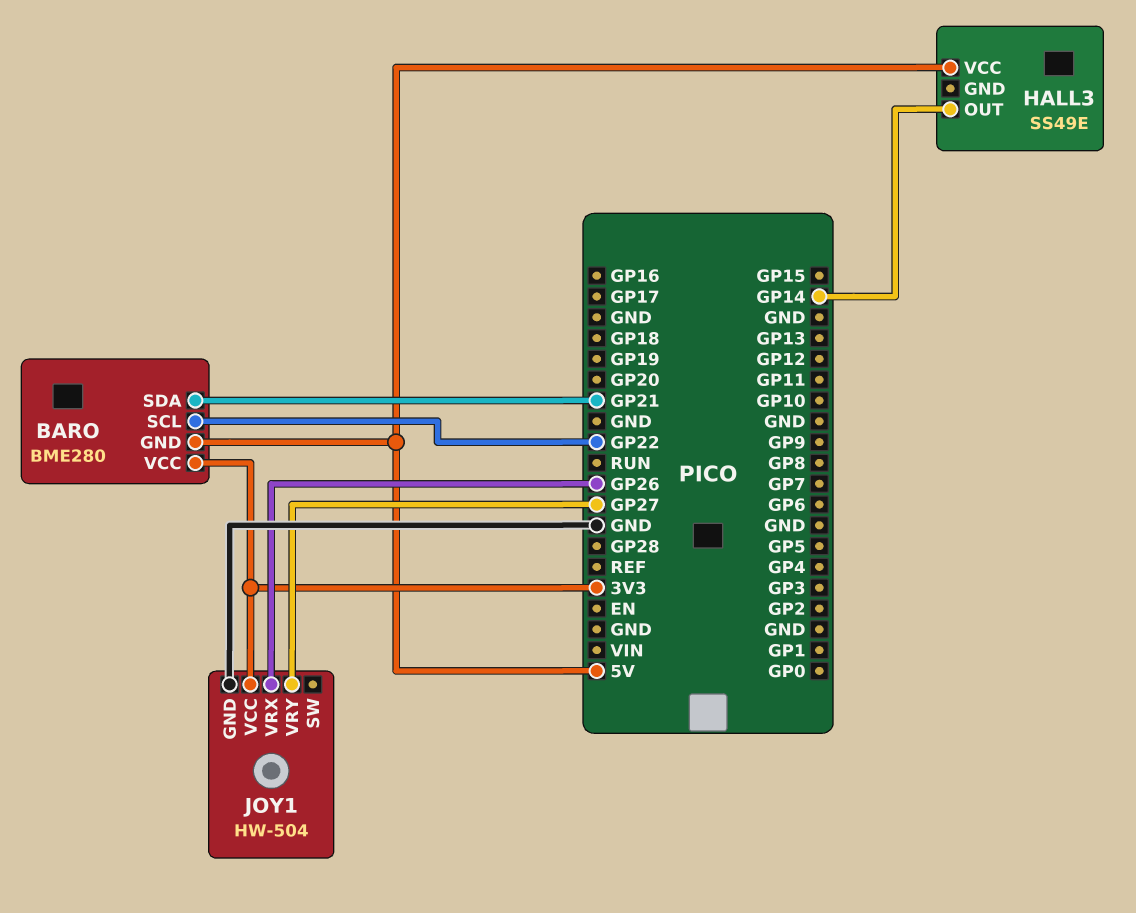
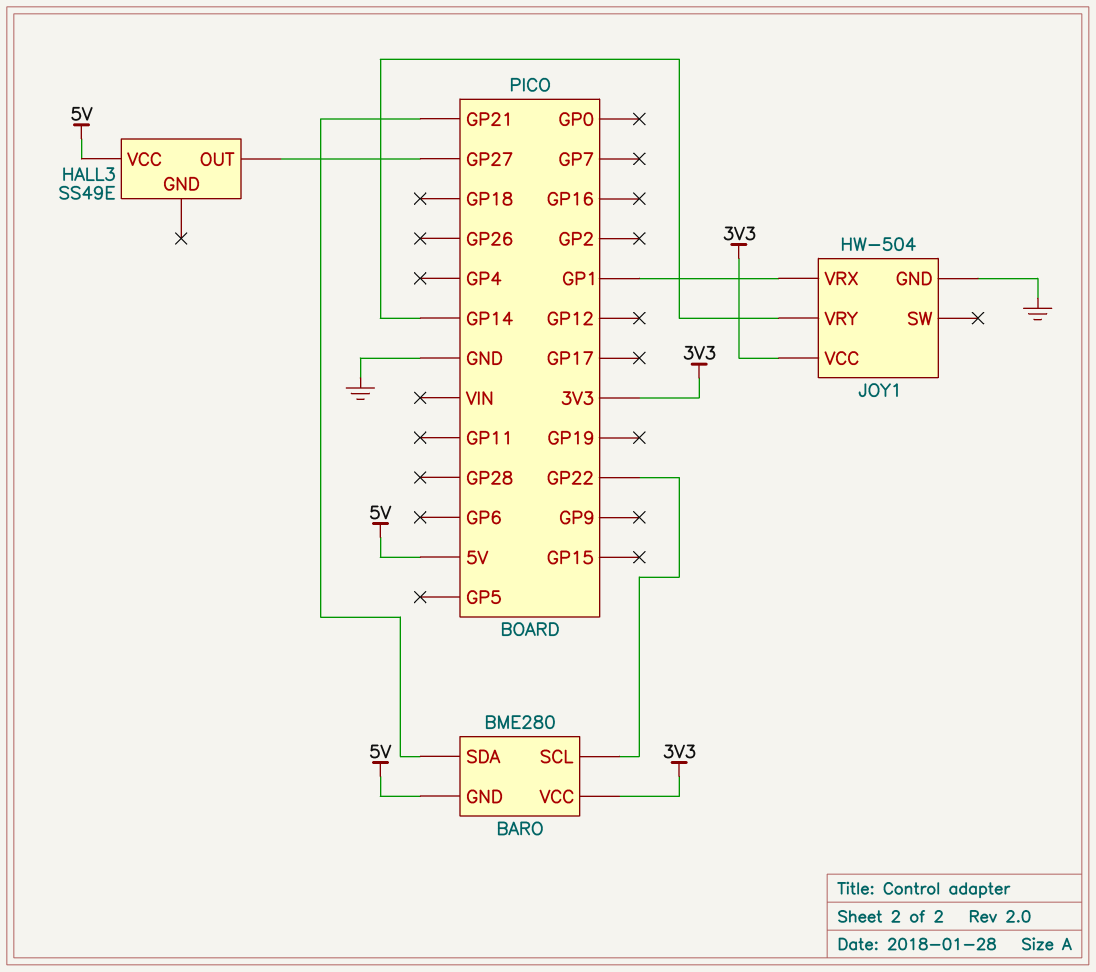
HALL3 pin OUT: GP14 -> GP27
JOY1 pin VRX: GP26 -> GP1
JOY1 pin VRY: GP27 -> GP14

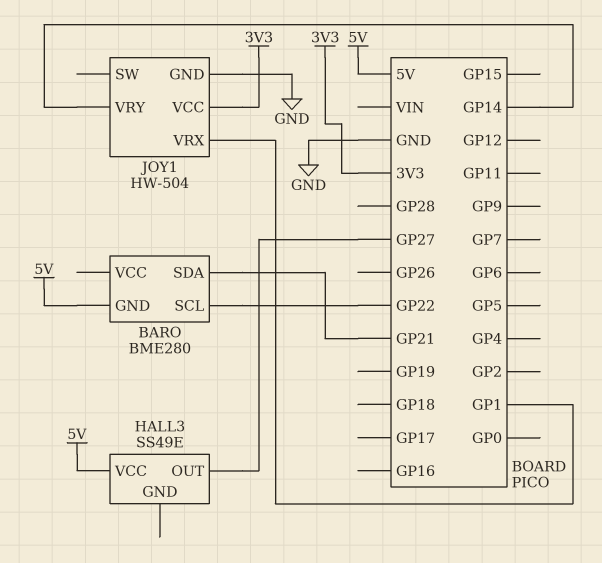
BARO pin VCC: 3V3 -> none

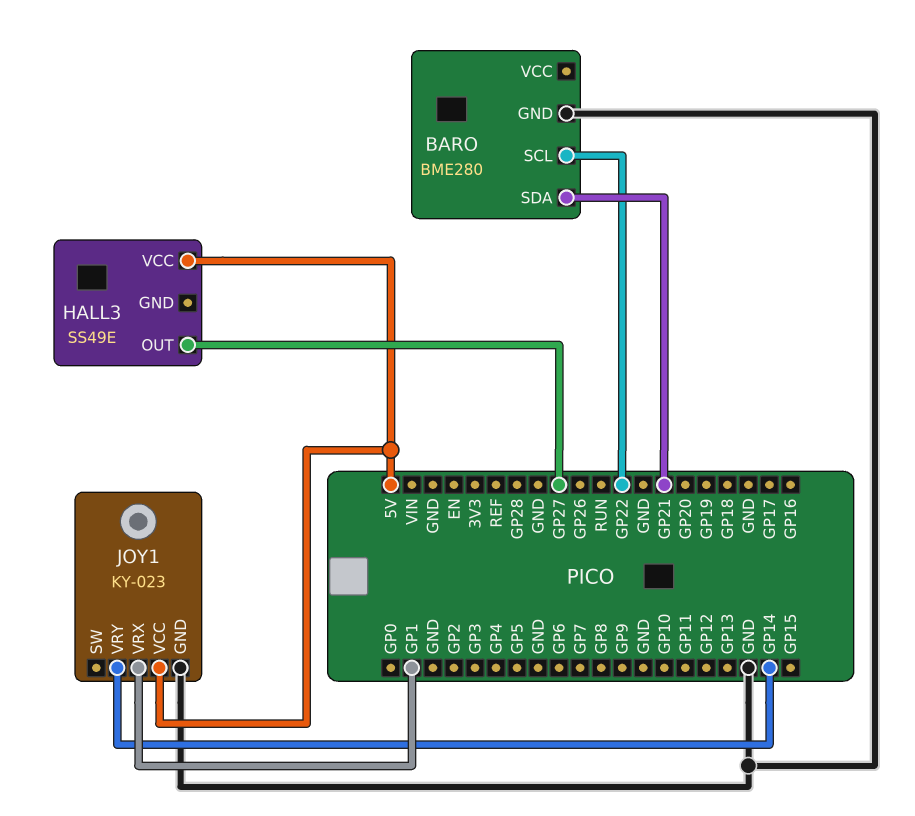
BARO pin GND: 5V -> GND
JOY1: HW-504 -> KY-023
JOY1 pin VCC: 3V3 -> 5V

